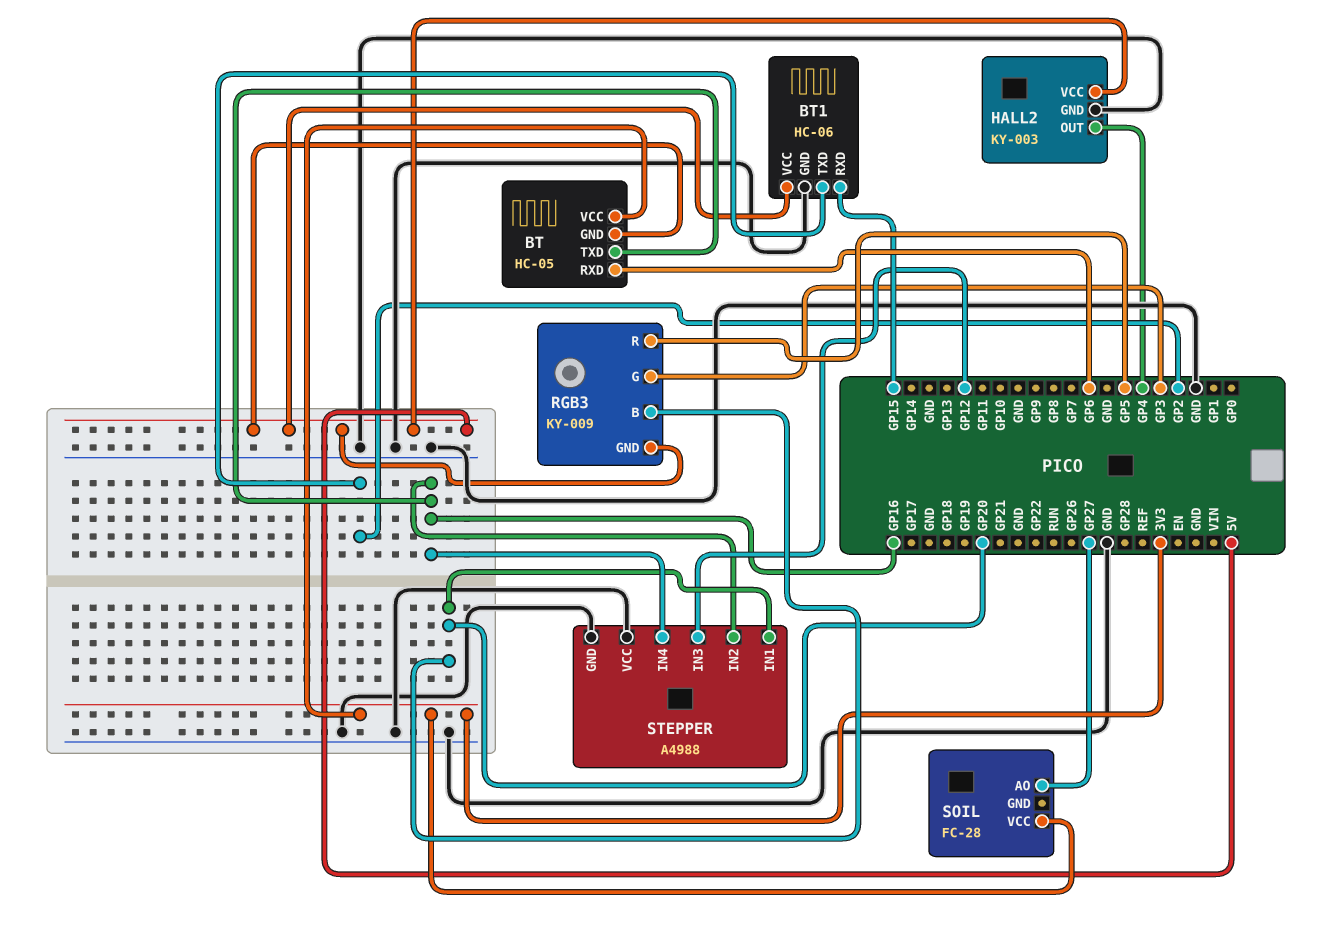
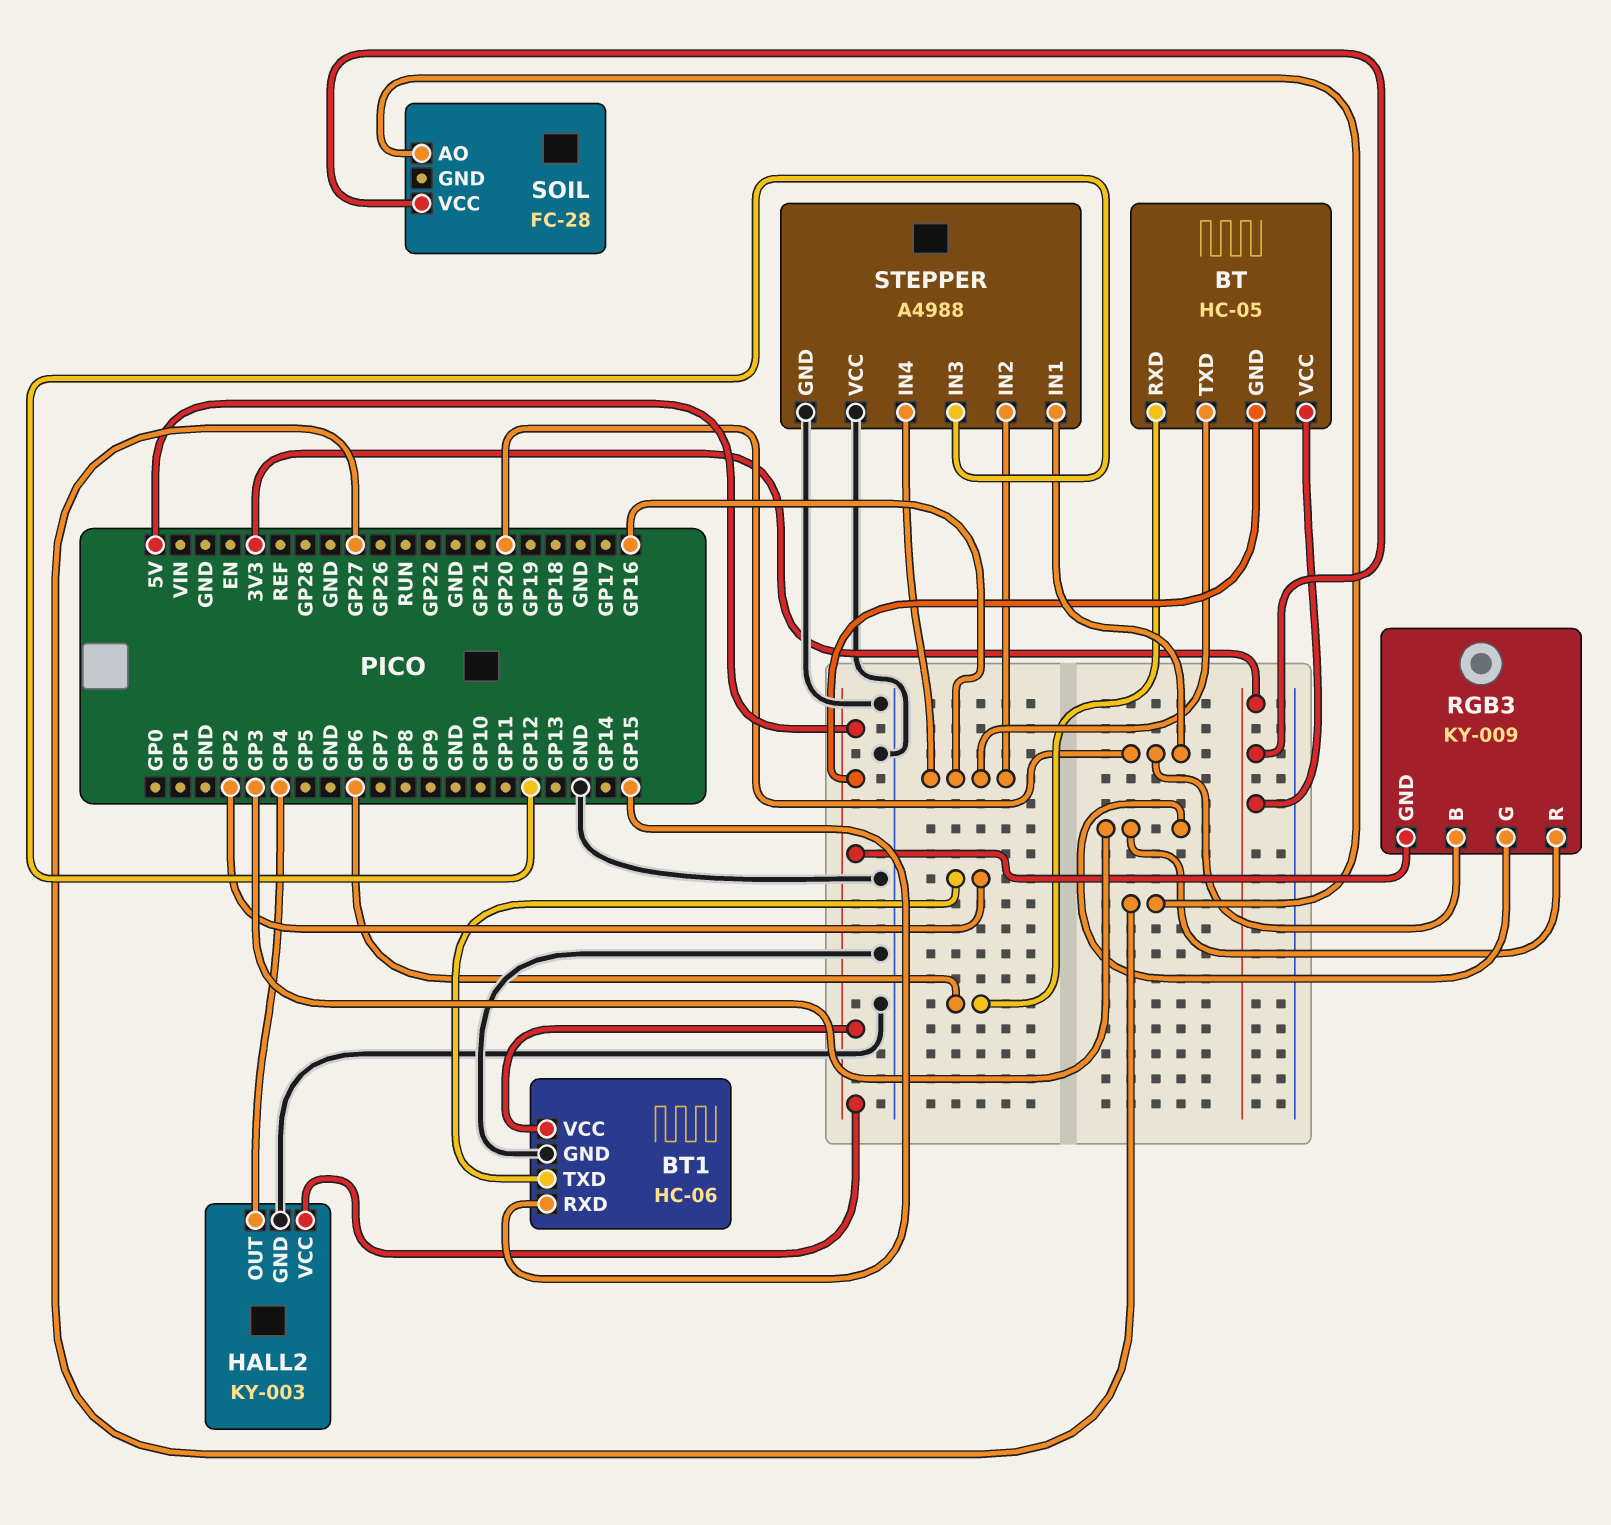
RGB3 pin R: GP5 -> GP3

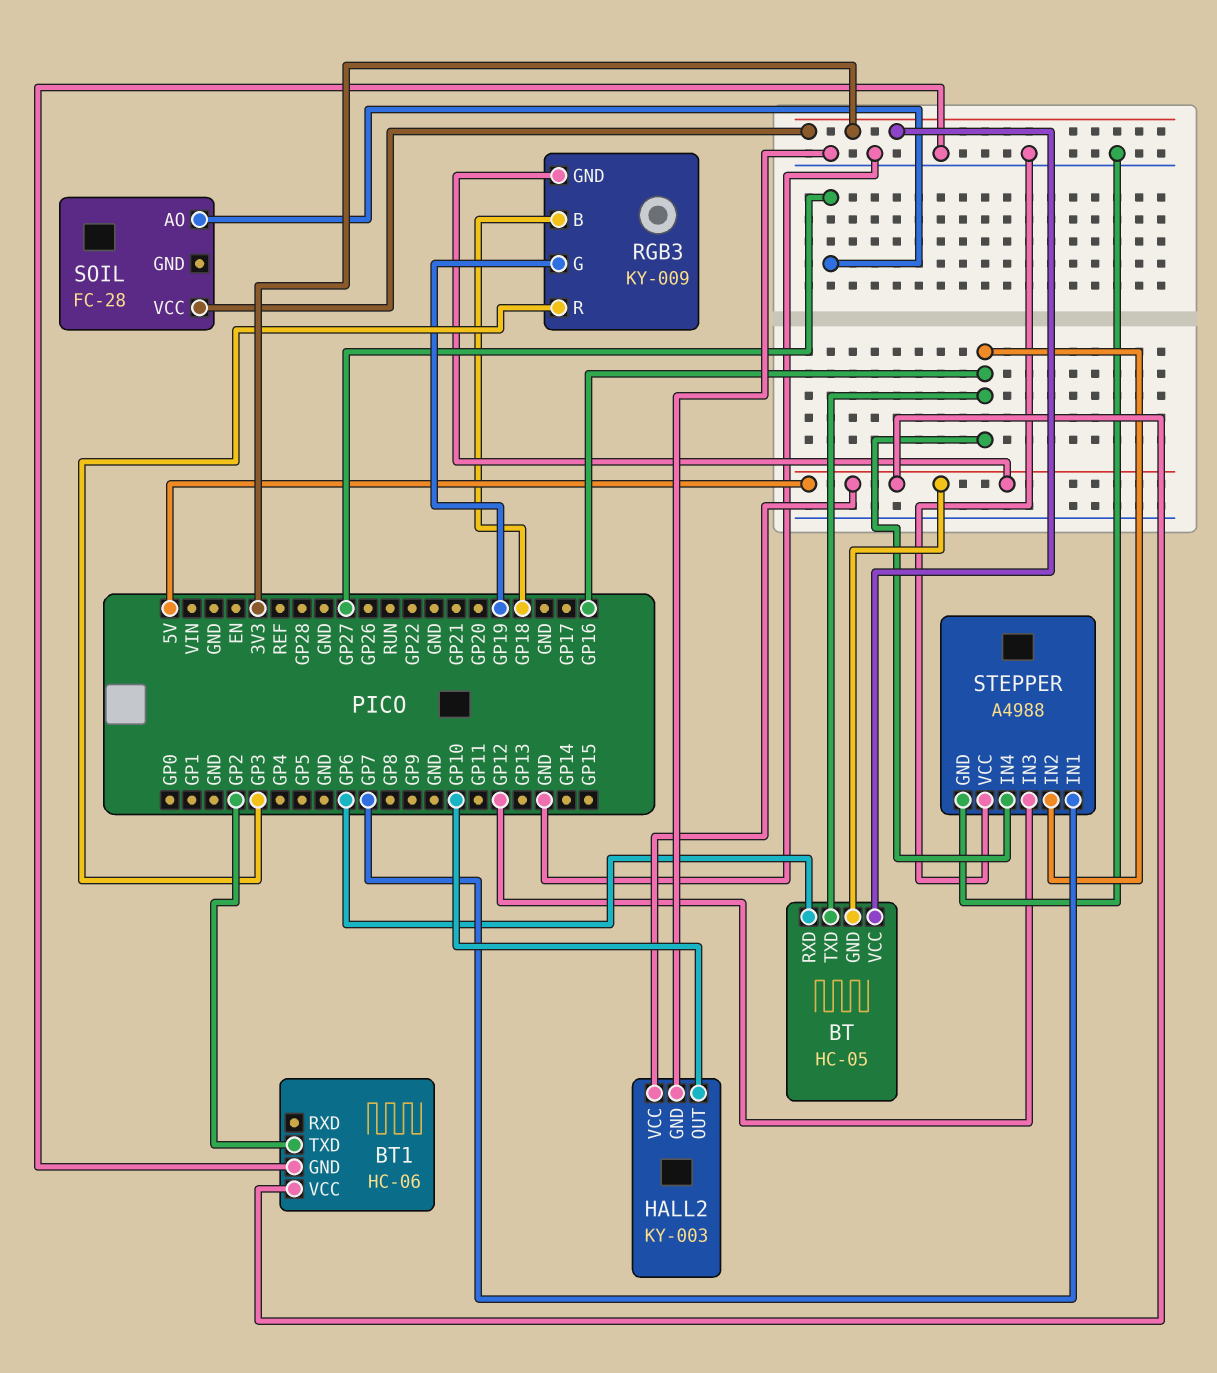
BT1 pin RXD: GP15 -> none
HALL2 pin OUT: GP4 -> GP10
RGB3 pin B: GP20 -> GP18
RGB3 pin G: GP3 -> GP19
STEPPER pin IN1: GP20 -> GP7

